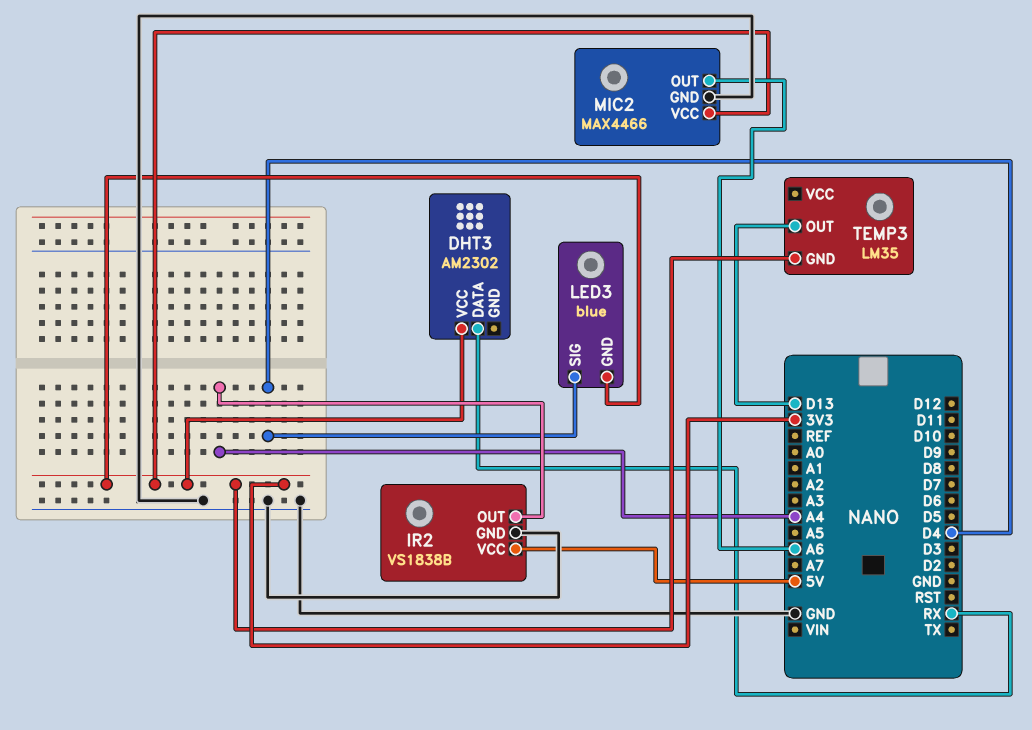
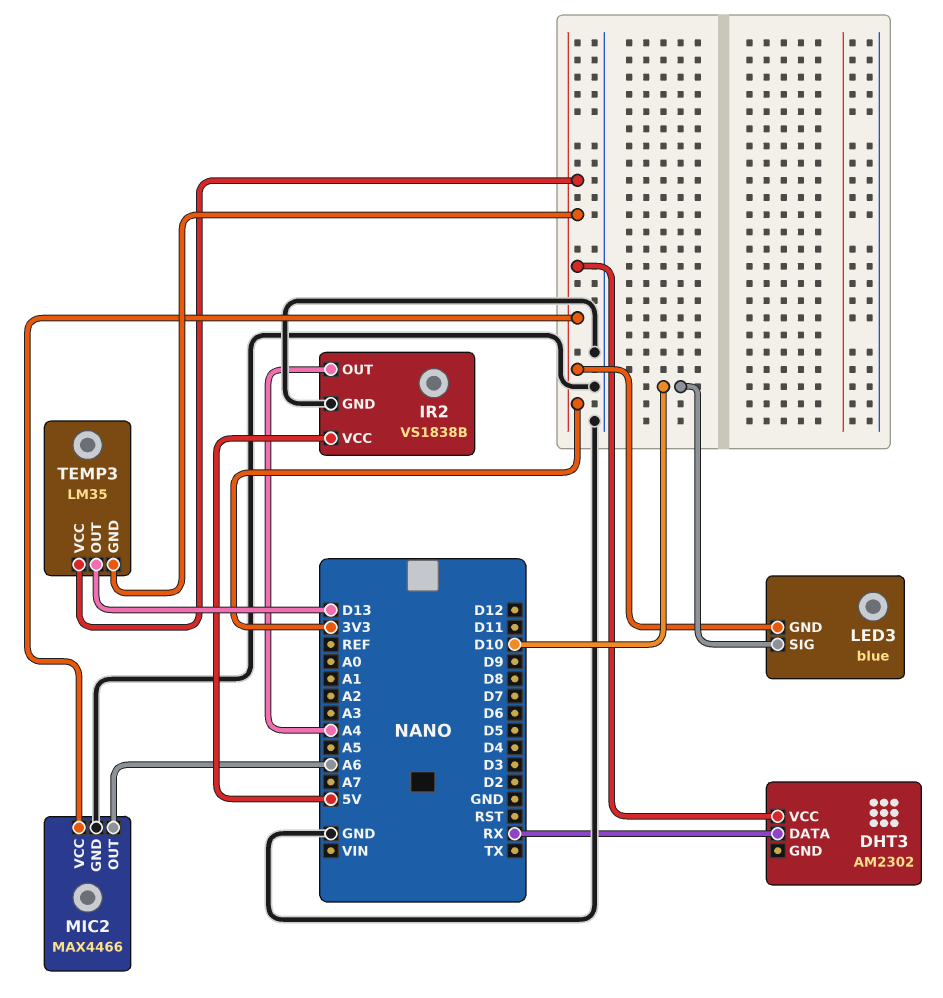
LED3 pin SIG: D4 -> D10
TEMP3 pin VCC: none -> 3V3

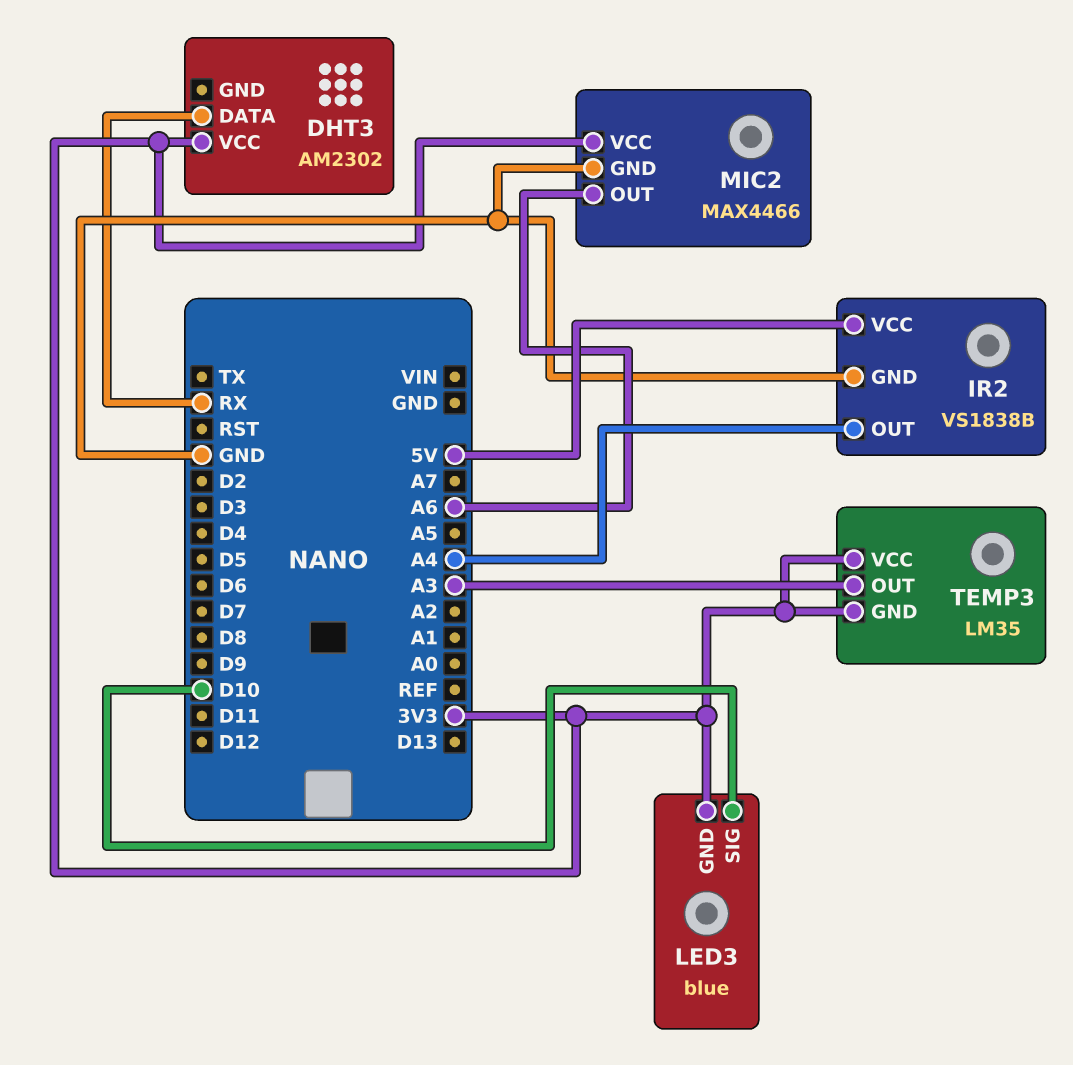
TEMP3 pin OUT: D13 -> A3

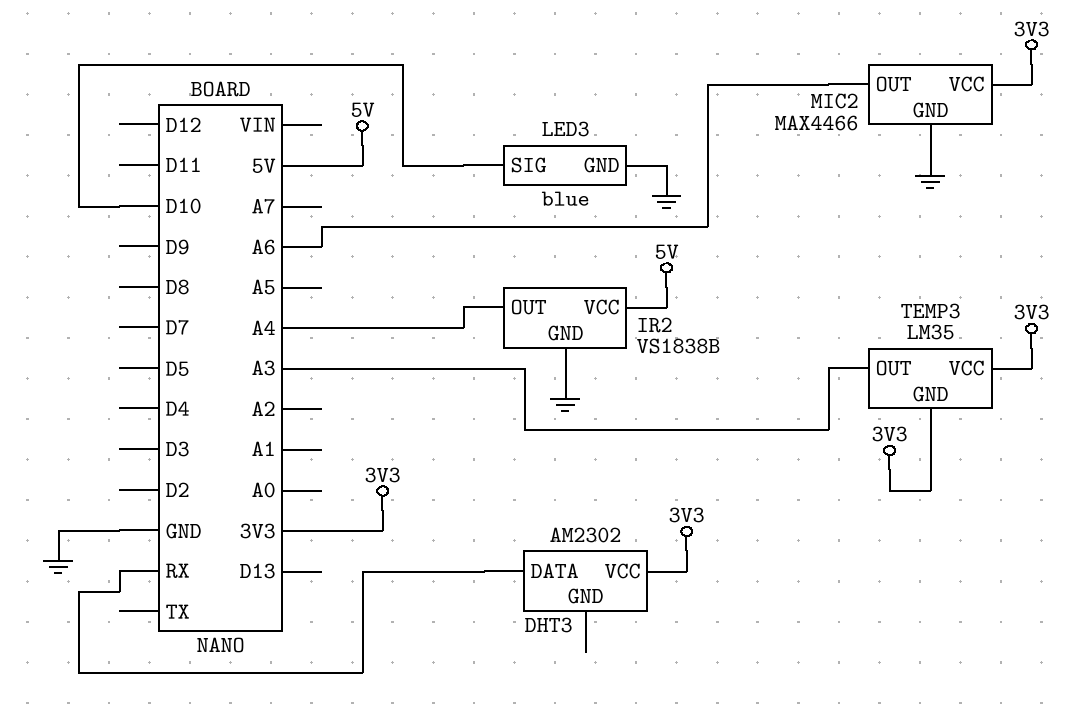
LED3 pin GND: 3V3 -> GND

